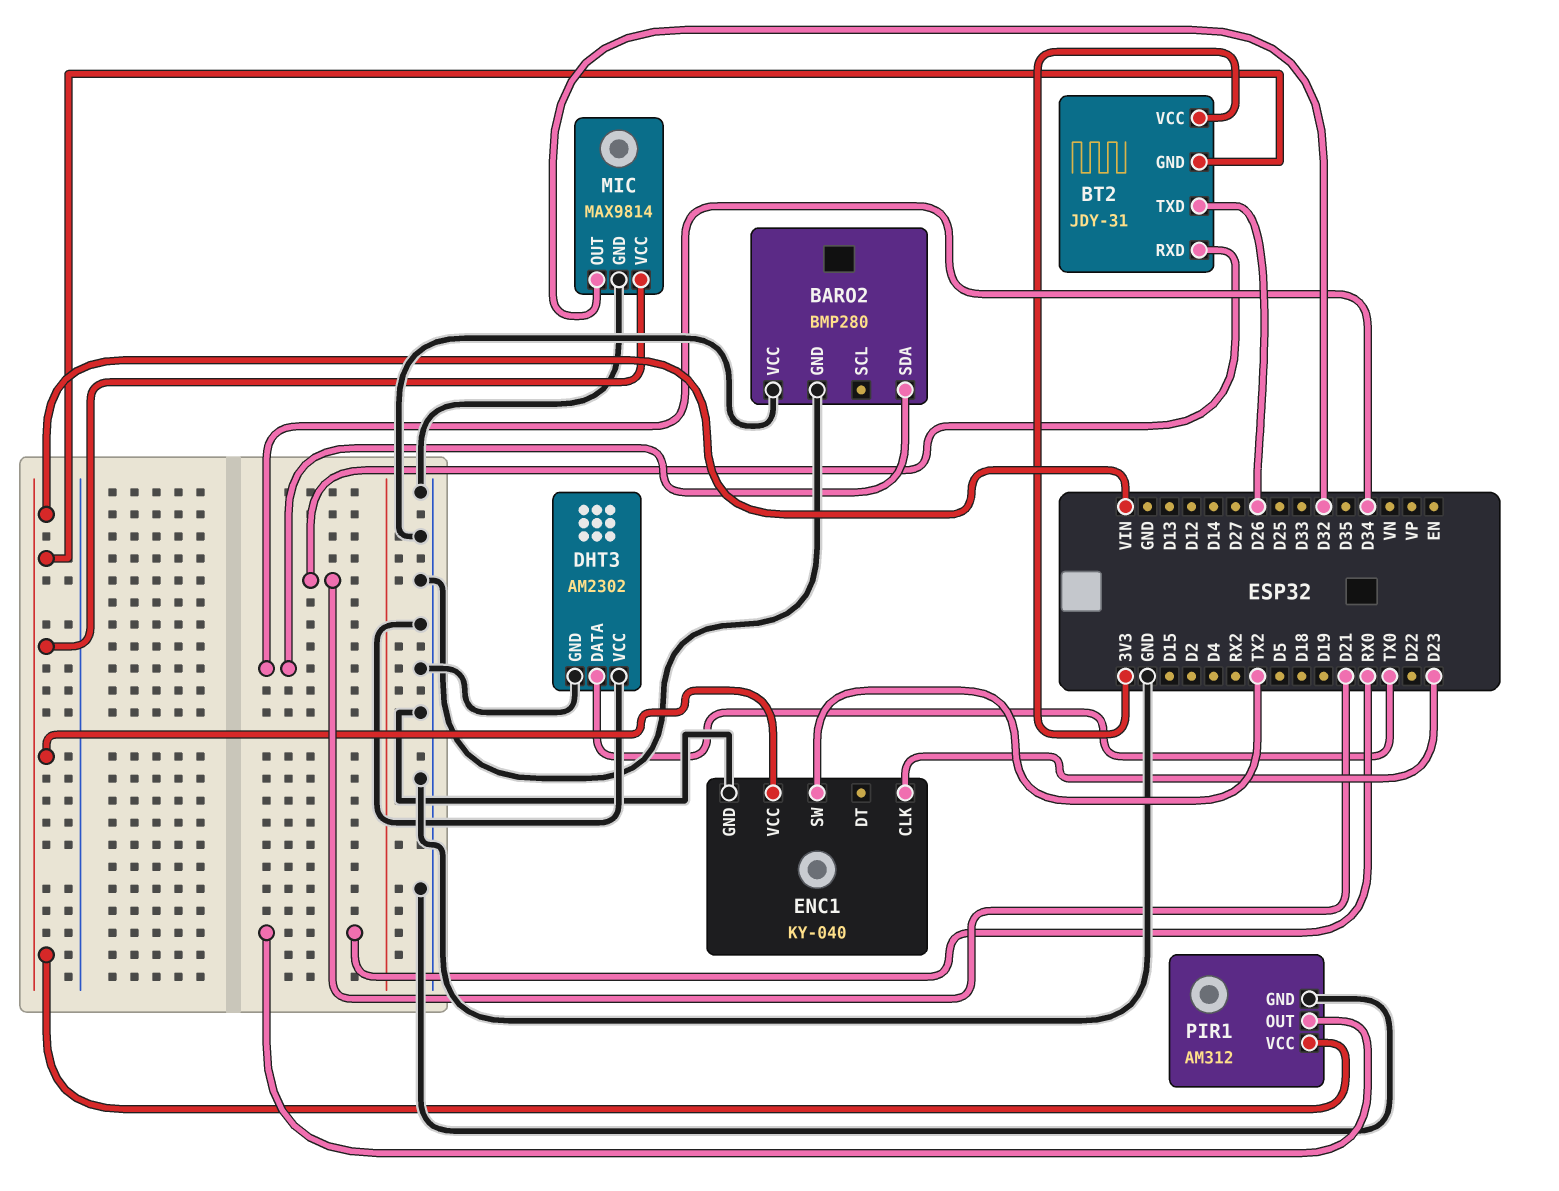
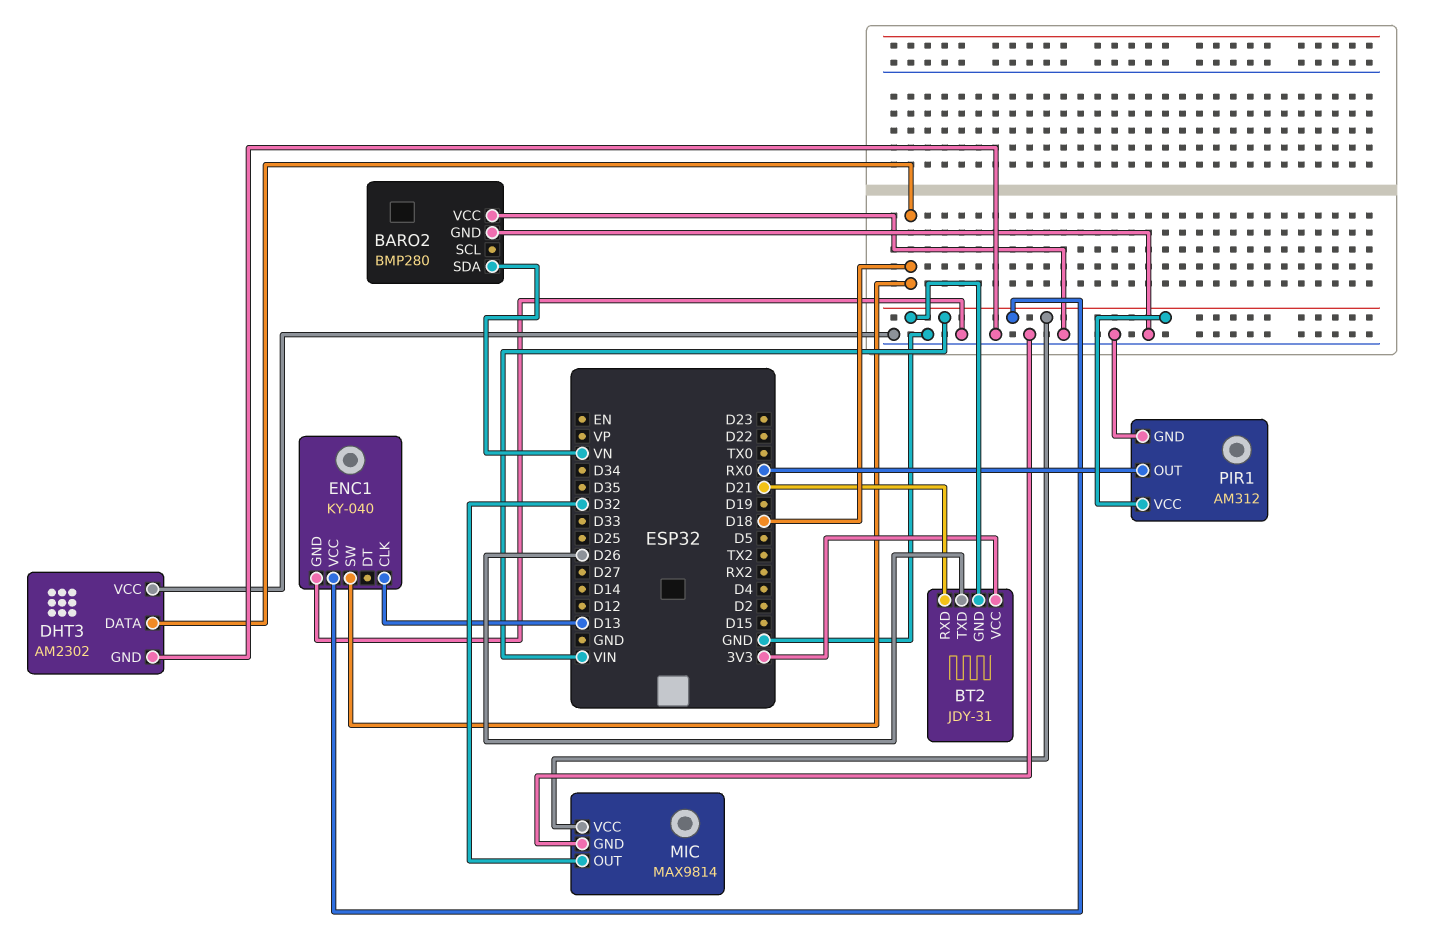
BARO2 pin SDA: D34 -> VN
DHT3 pin DATA: TX0 -> D18
ENC1 pin CLK: D23 -> D13
ENC1 pin SW: TX2 -> D18

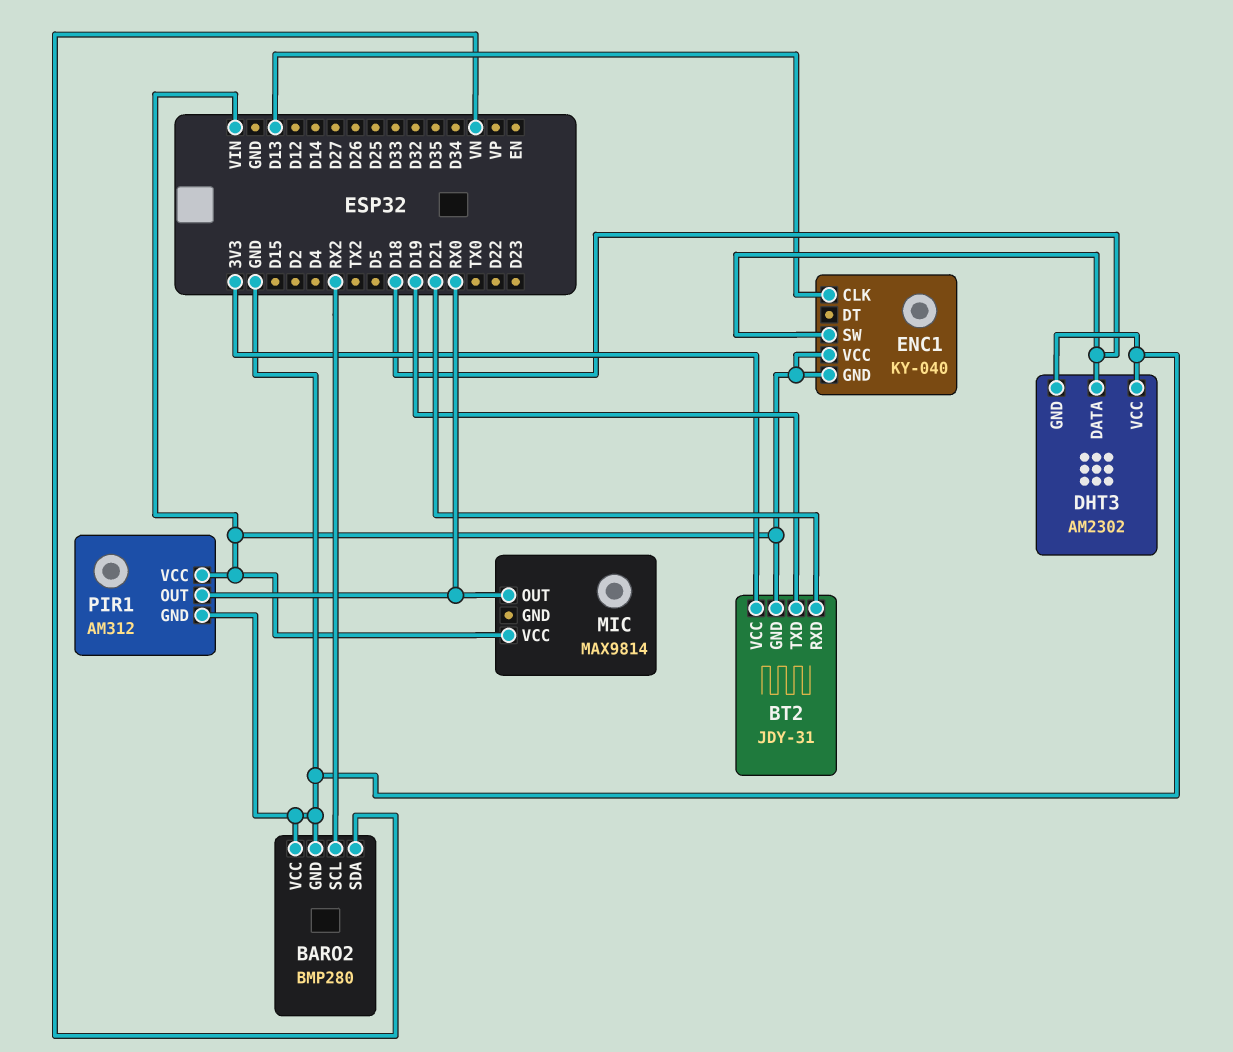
BARO2 pin SCL: none -> RX2
BT2 pin TXD: D26 -> D19
ENC1 pin GND: GND -> VIN
MIC pin GND: GND -> none
MIC pin OUT: D32 -> RX0

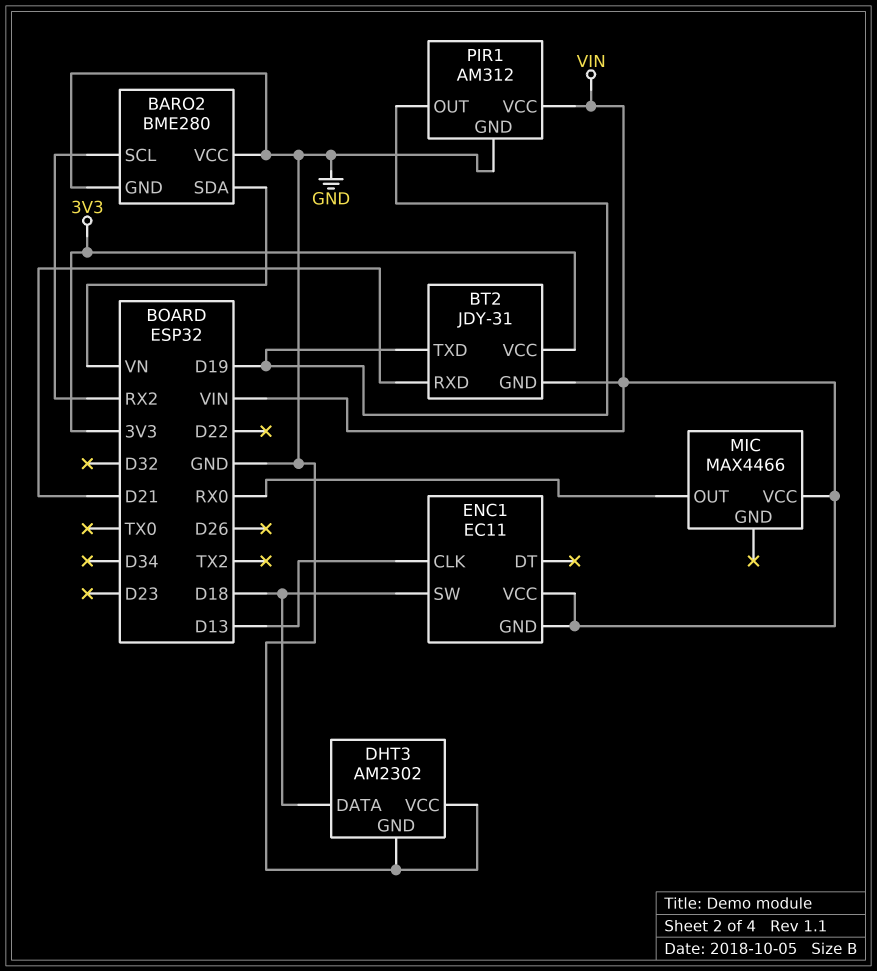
BARO2: BMP280 -> BME280
ENC1: KY-040 -> EC11
MIC: MAX9814 -> MAX4466
PIR1 pin OUT: RX0 -> D19

